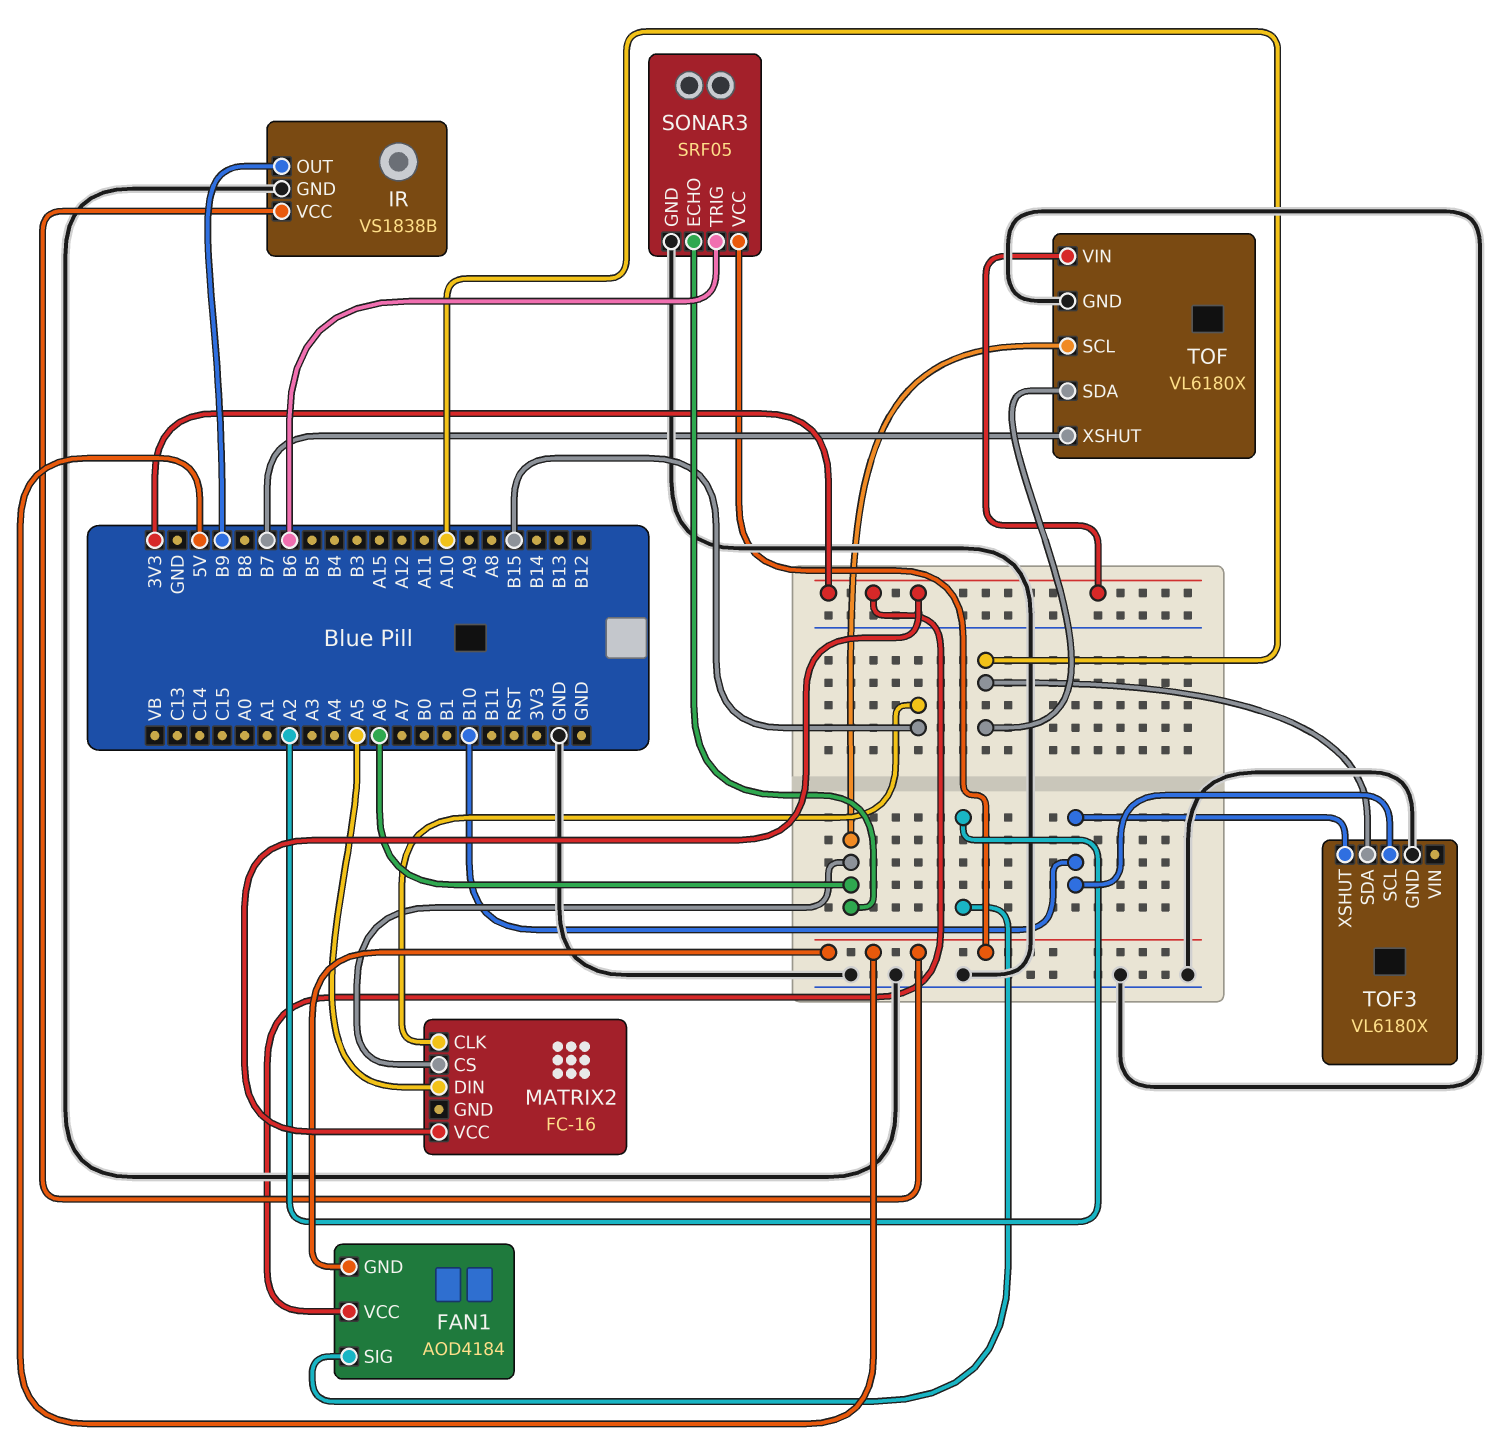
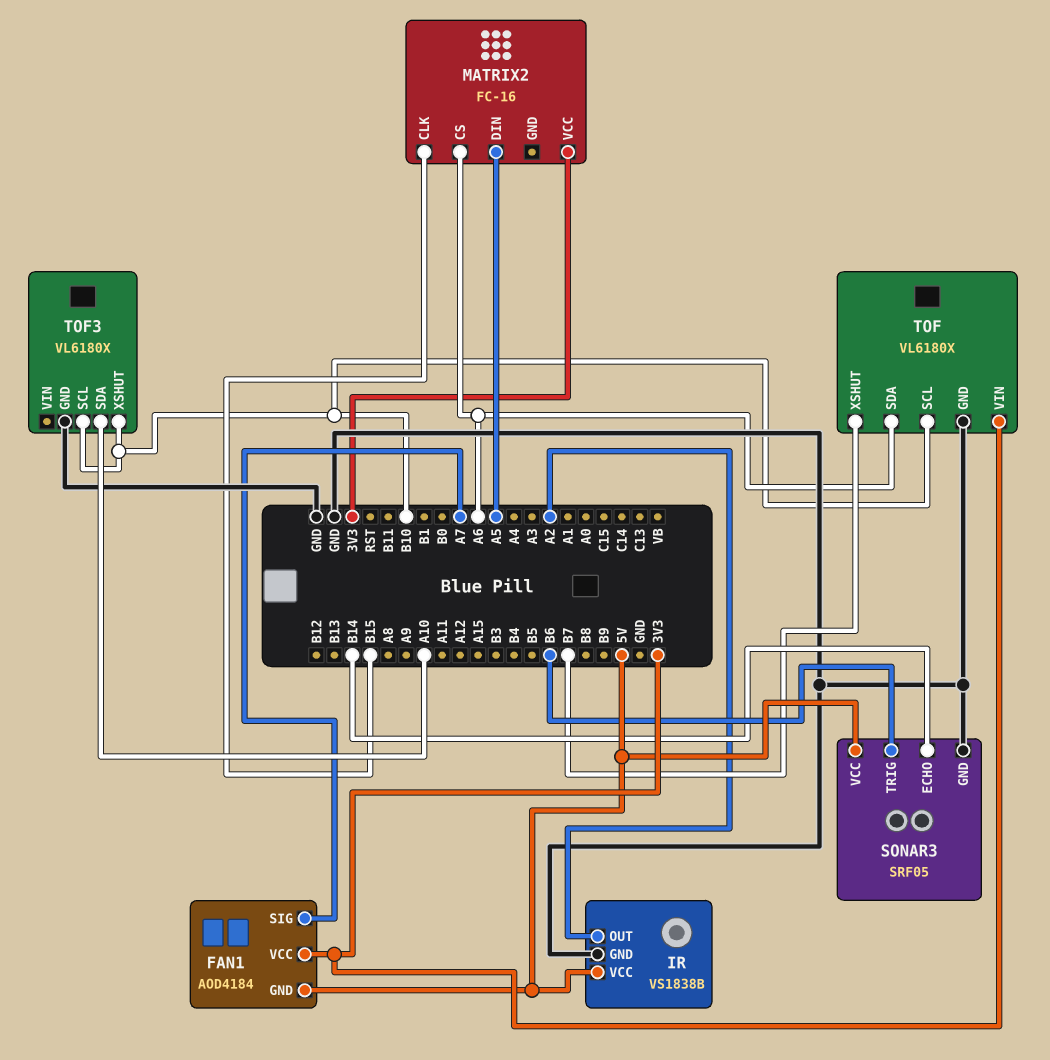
FAN1 pin SIG: A2 -> A7
IR pin OUT: B9 -> A2
SONAR3 pin ECHO: A6 -> B14
TOF pin SCL: A6 -> B10
TOF pin SDA: A10 -> A6

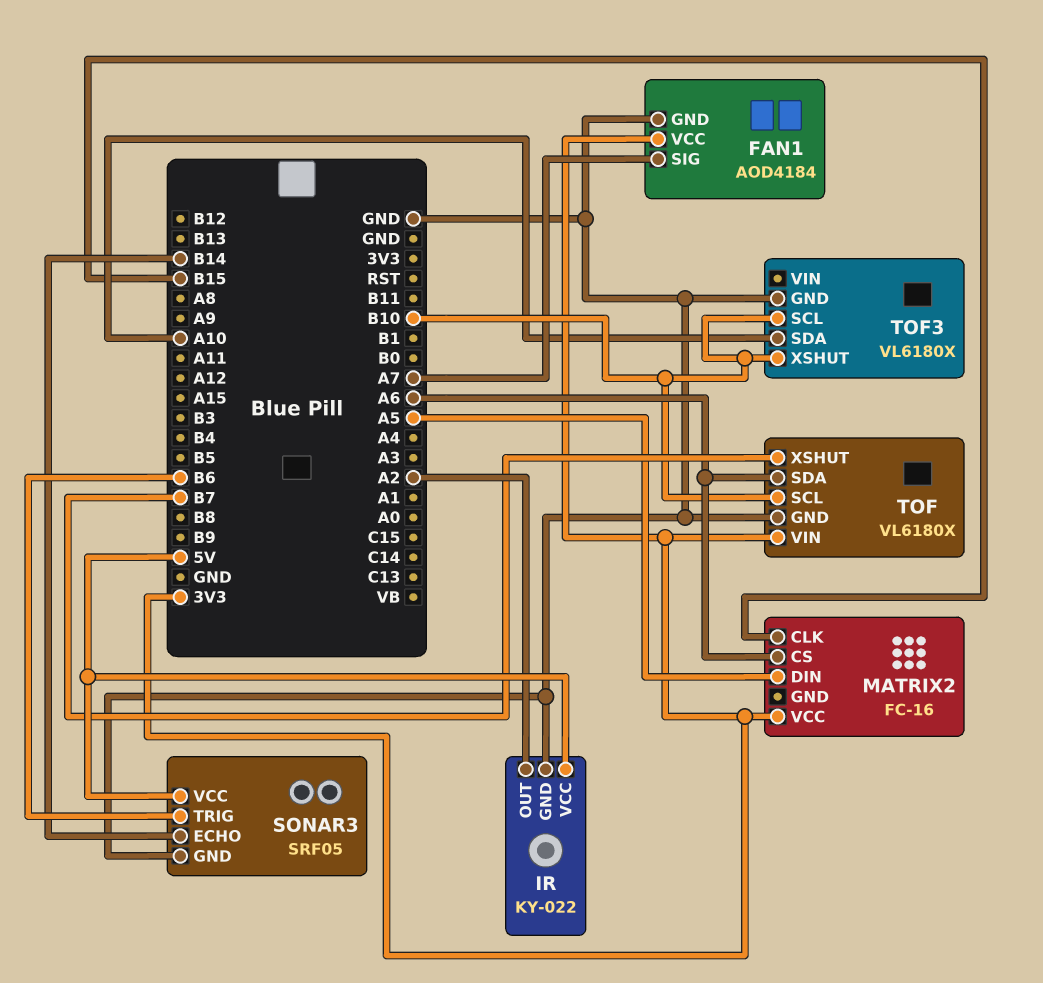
FAN1 pin GND: 5V -> GND
IR: VS1838B -> KY-022

